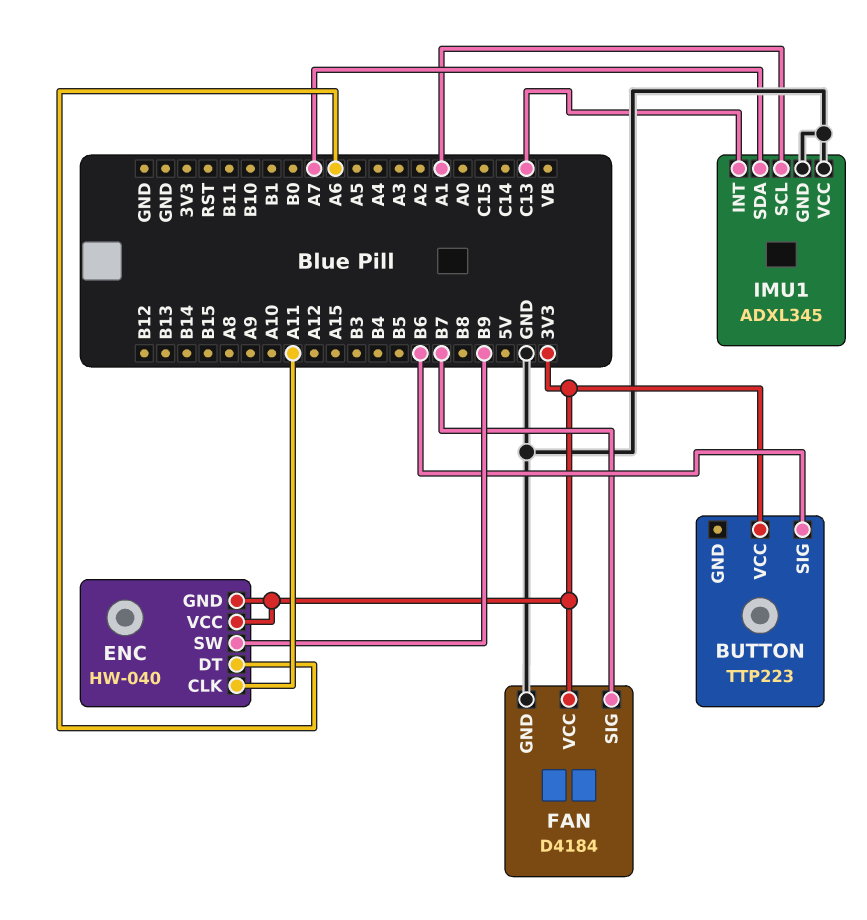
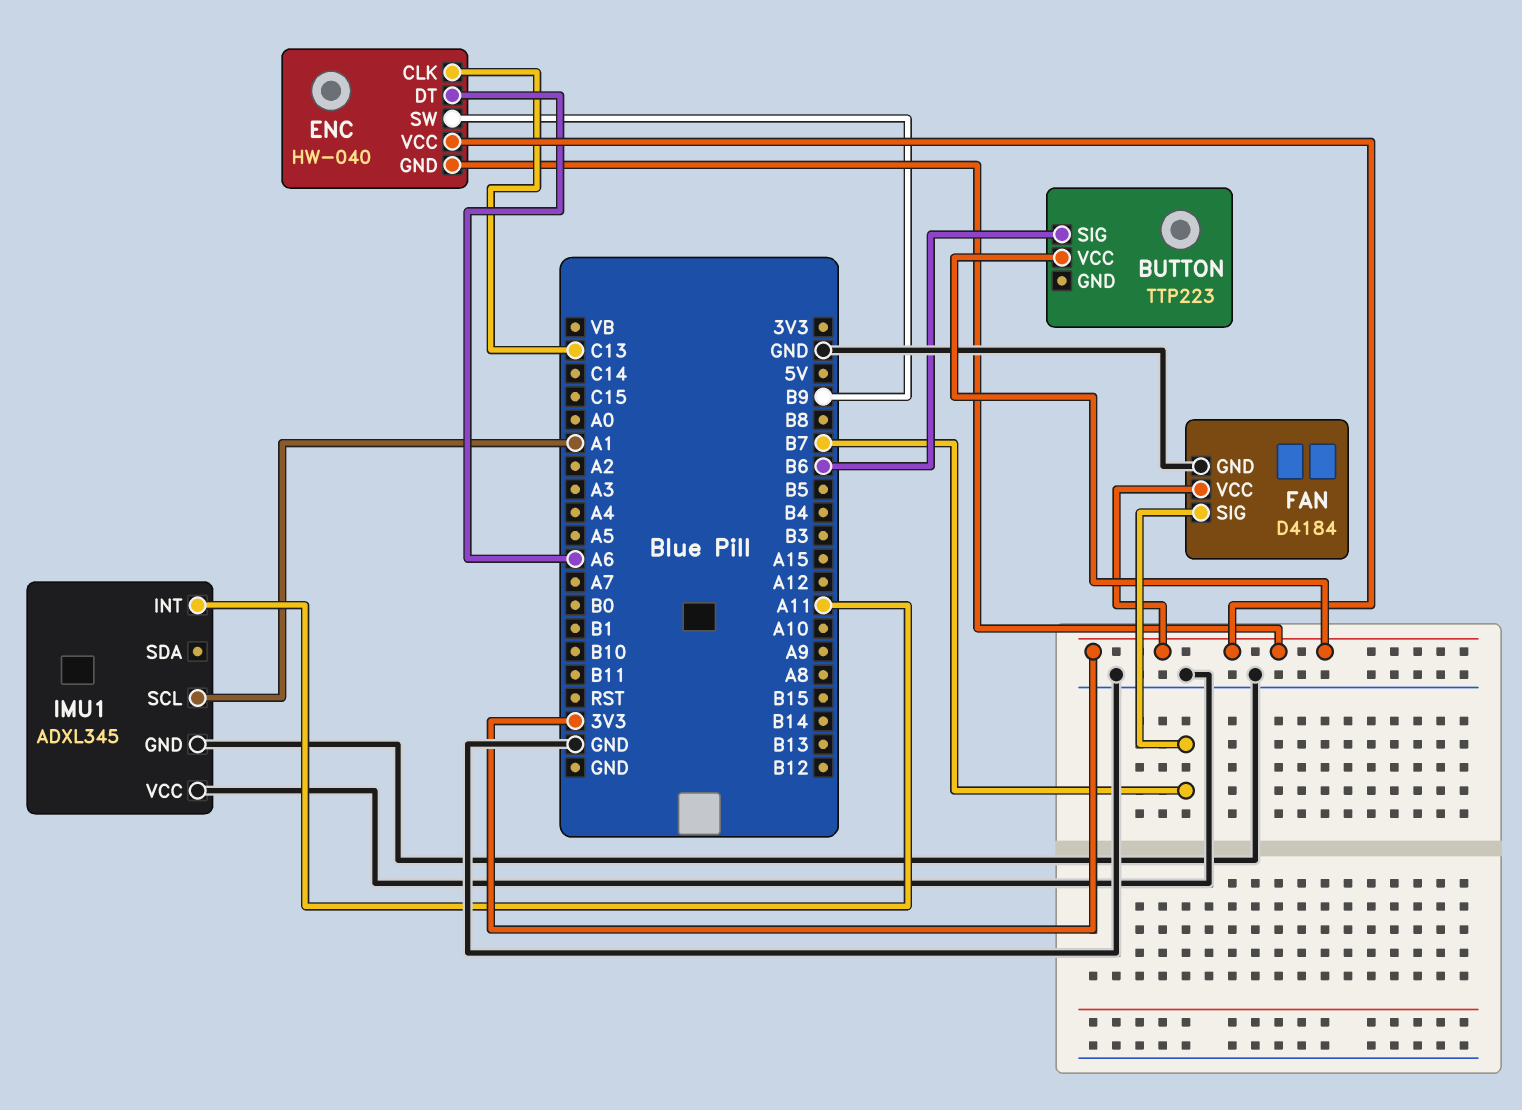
ENC pin CLK: A11 -> C13
IMU1 pin INT: C13 -> A11
IMU1 pin SDA: A7 -> none

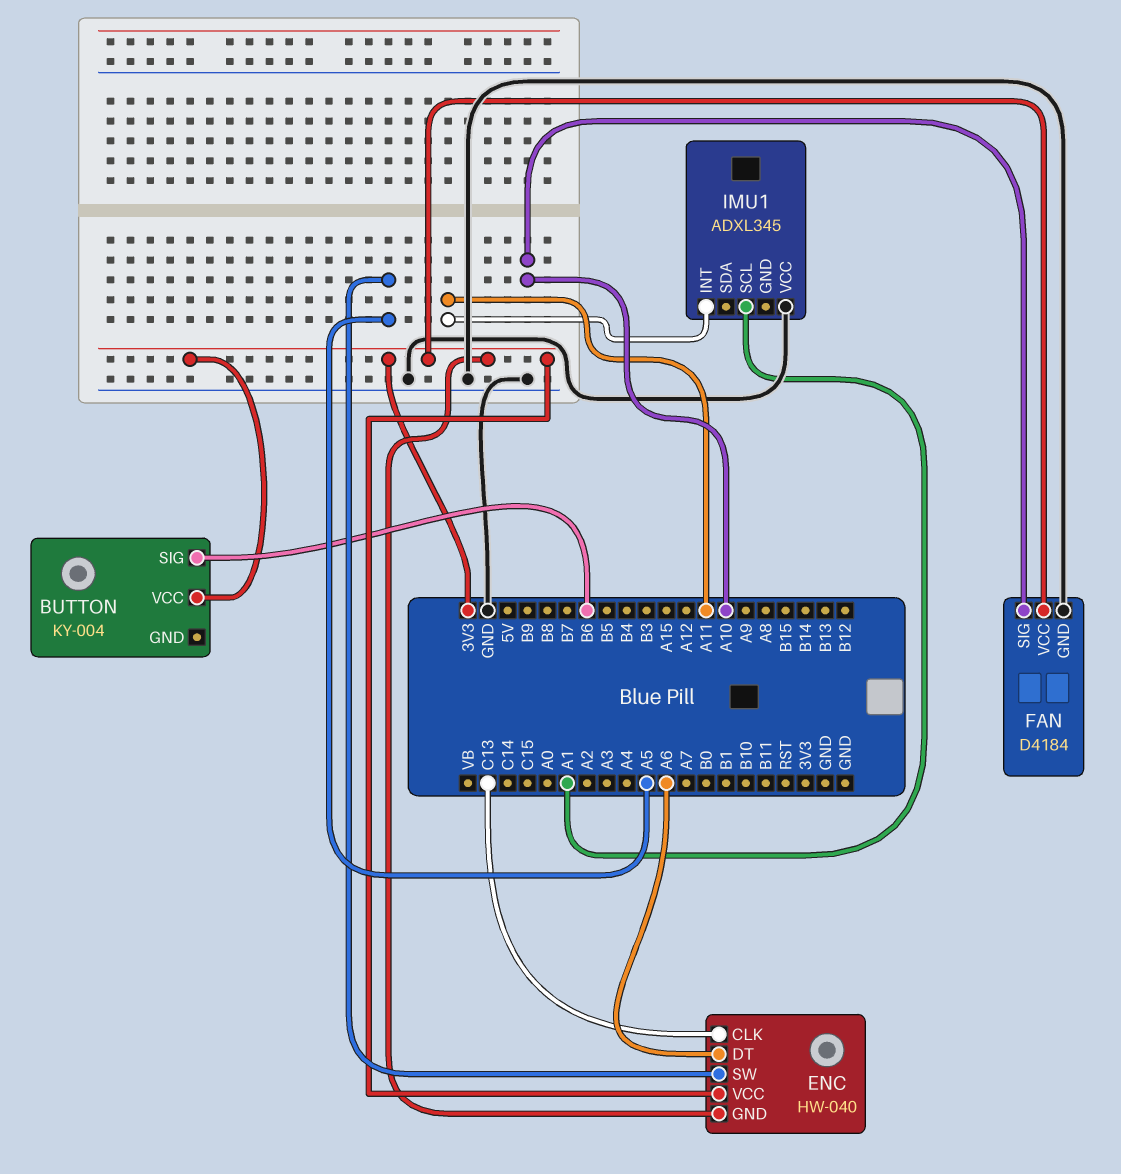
BUTTON: TTP223 -> KY-004
ENC pin SW: B9 -> A5
FAN pin SIG: B7 -> A10
IMU1 pin GND: GND -> none

